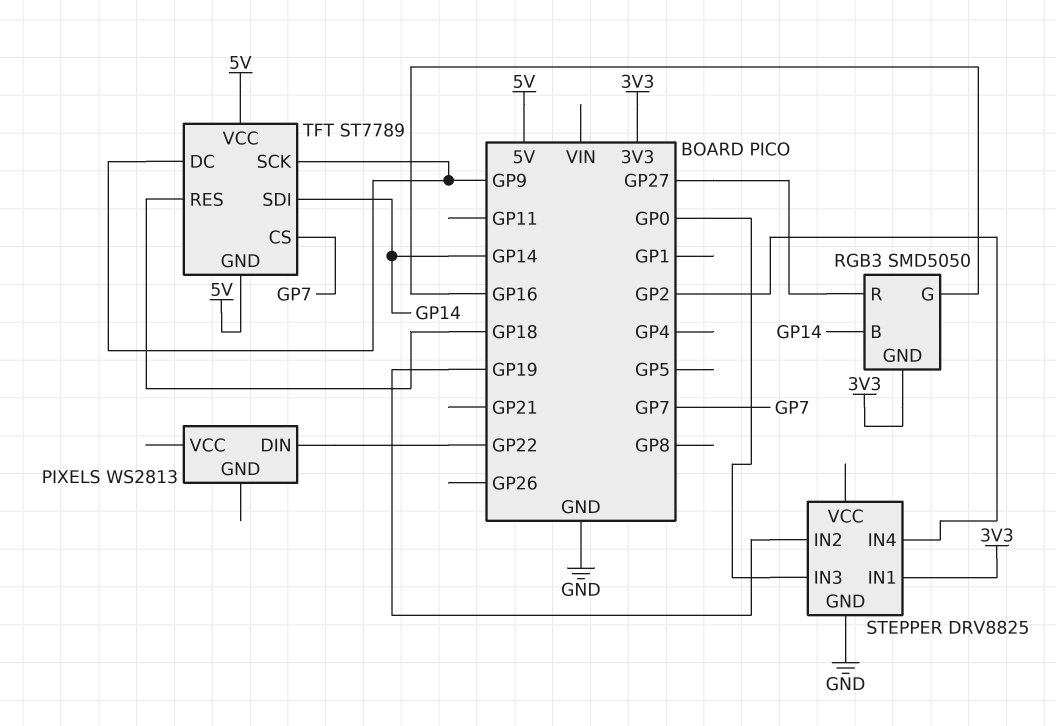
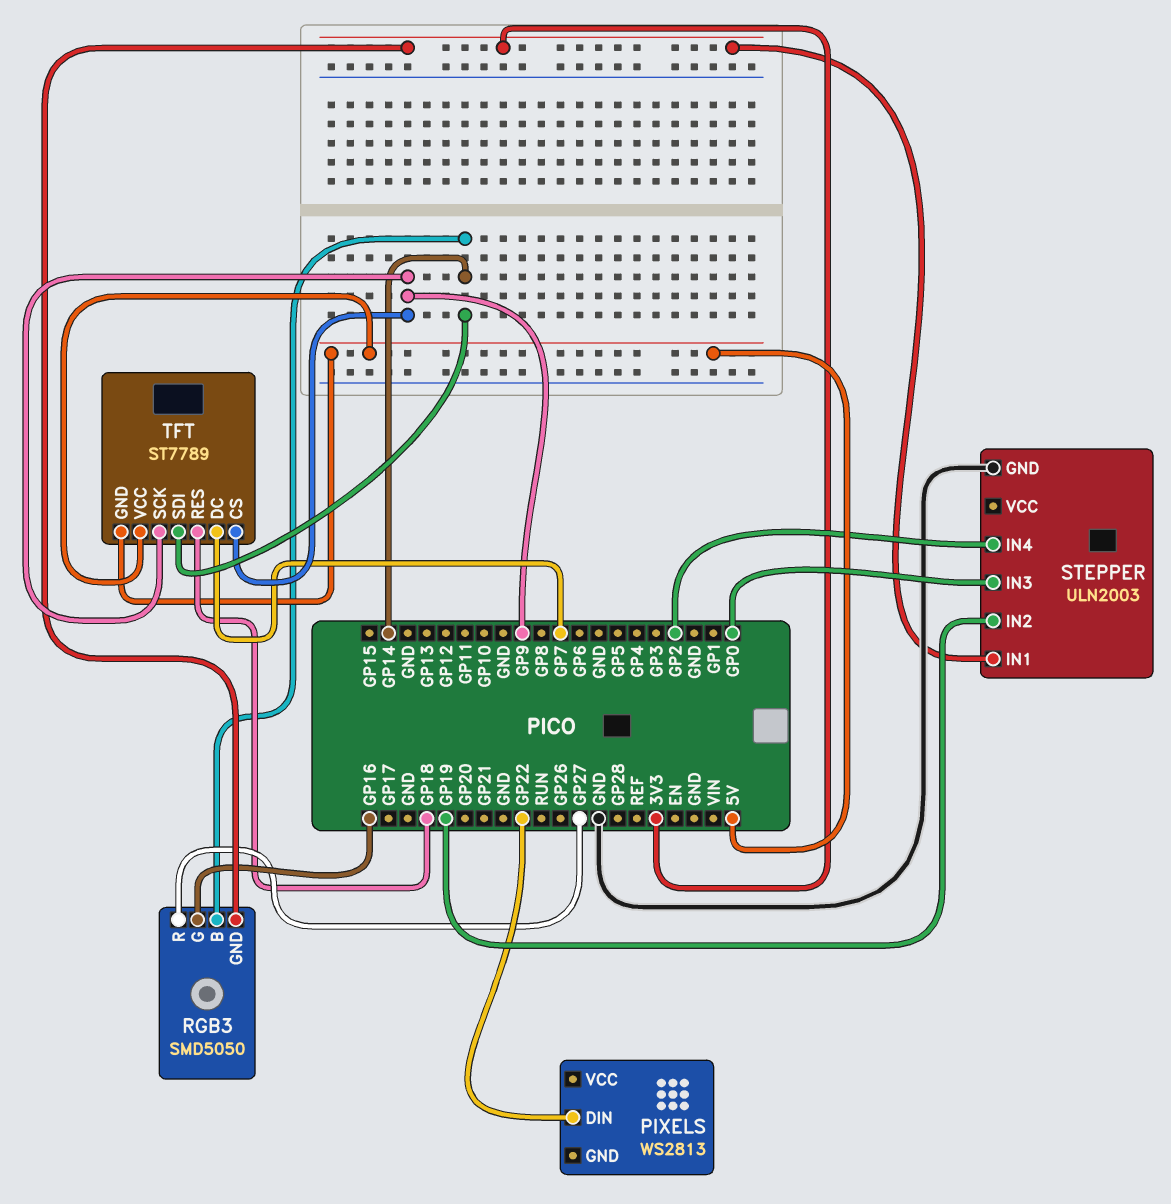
STEPPER: DRV8825 -> ULN2003
TFT pin CS: GP7 -> GP9
TFT pin DC: GP9 -> GP7

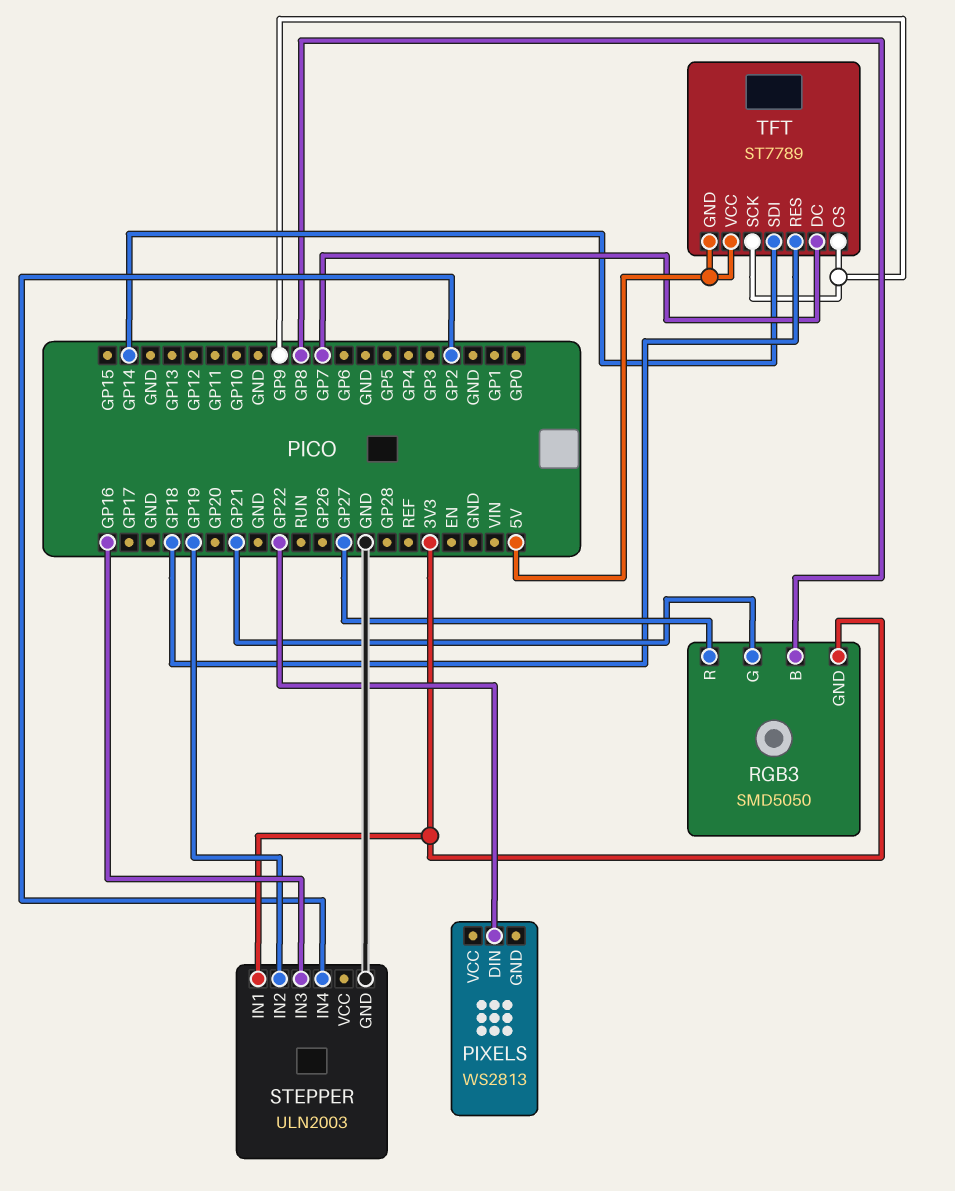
RGB3 pin B: GP14 -> GP8
RGB3 pin G: GP16 -> GP21
STEPPER pin IN3: GP0 -> GP16

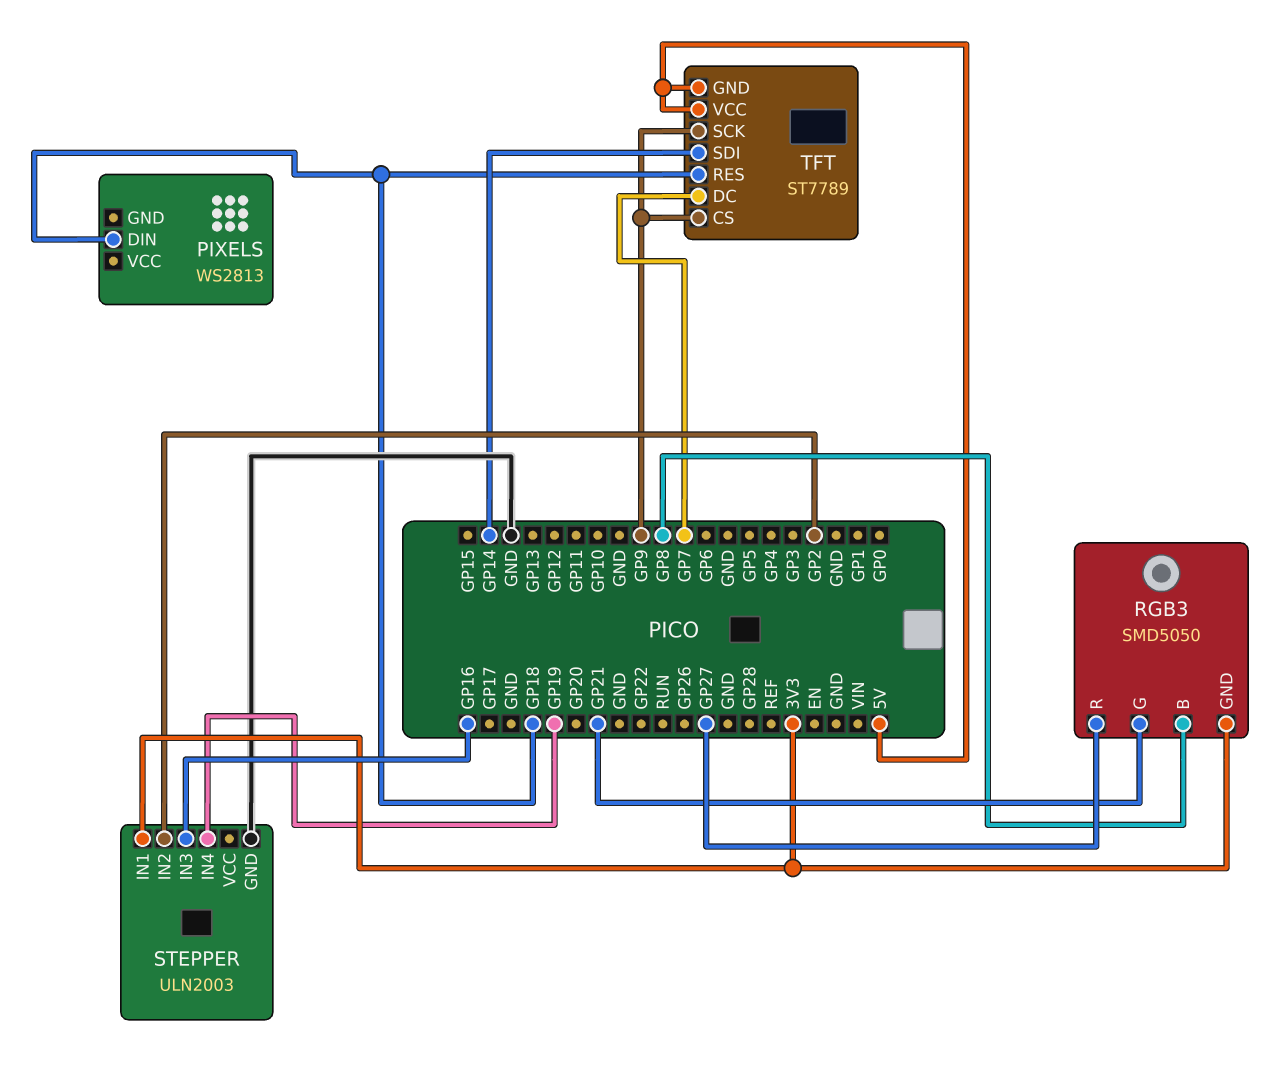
PIXELS pin DIN: GP22 -> GP18
STEPPER pin IN2: GP19 -> GP2
STEPPER pin IN4: GP2 -> GP19

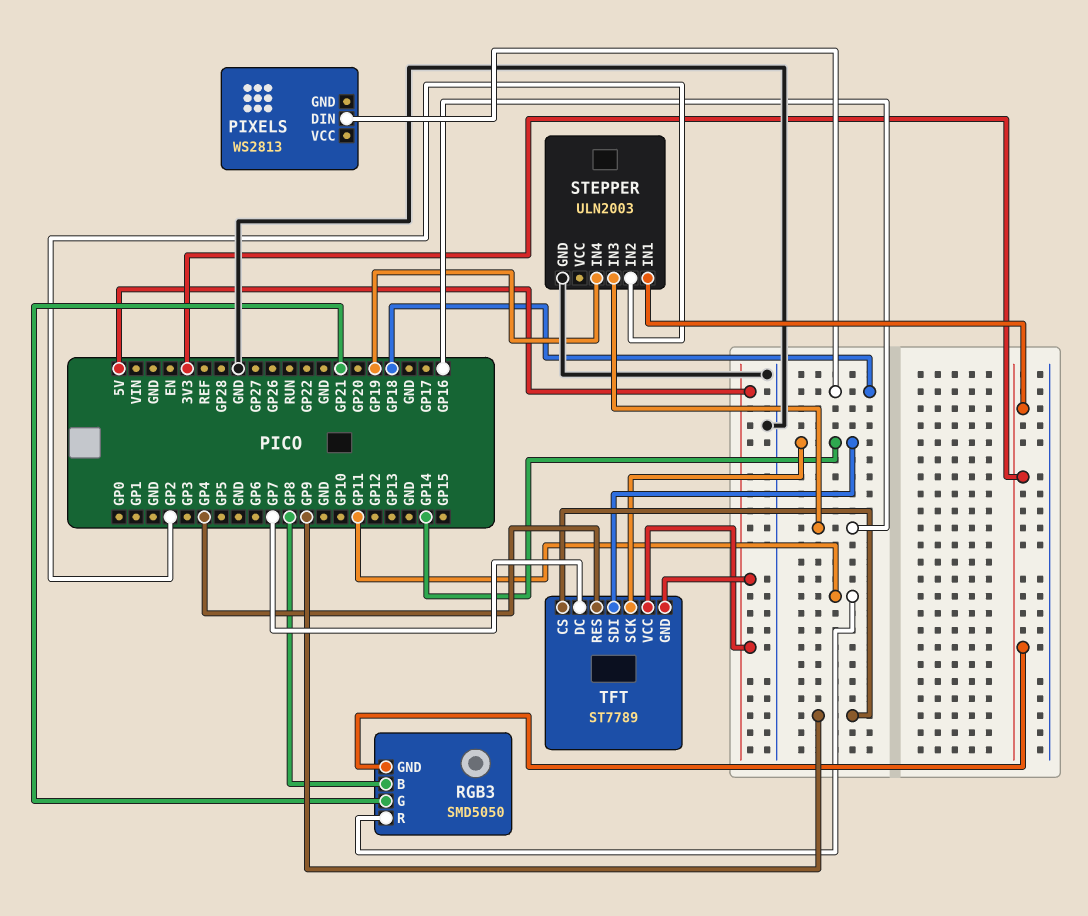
RGB3 pin R: GP27 -> GP11
TFT pin RES: GP18 -> GP4
TFT pin SCK: GP9 -> GP14

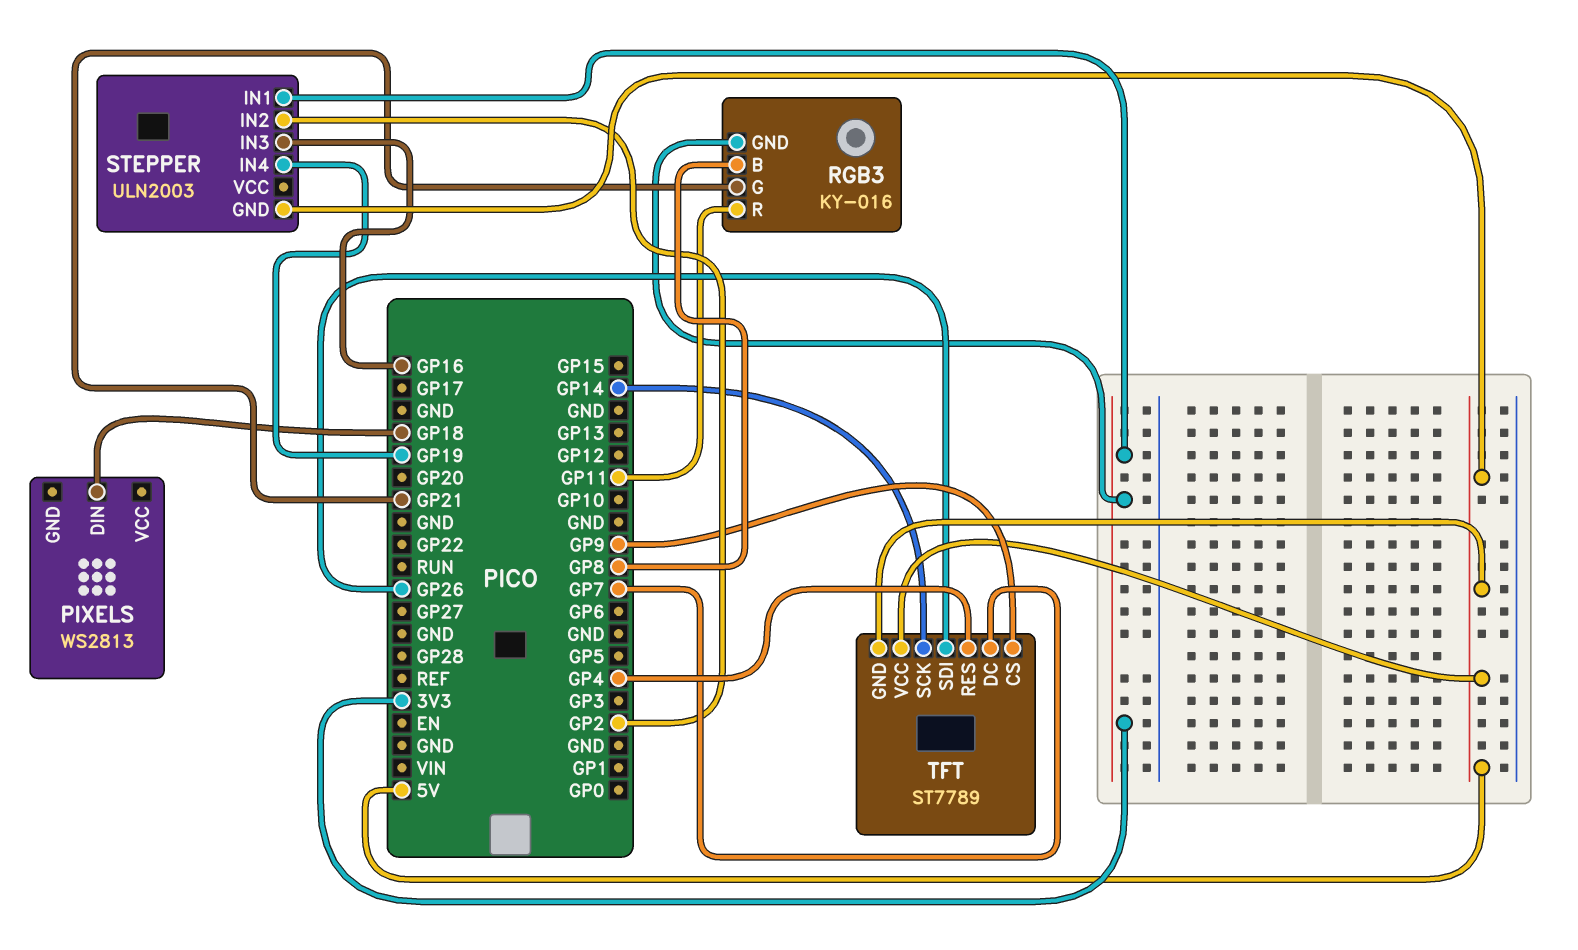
RGB3: SMD5050 -> KY-016
STEPPER pin GND: GND -> 5V
TFT pin SDI: GP14 -> GP26

